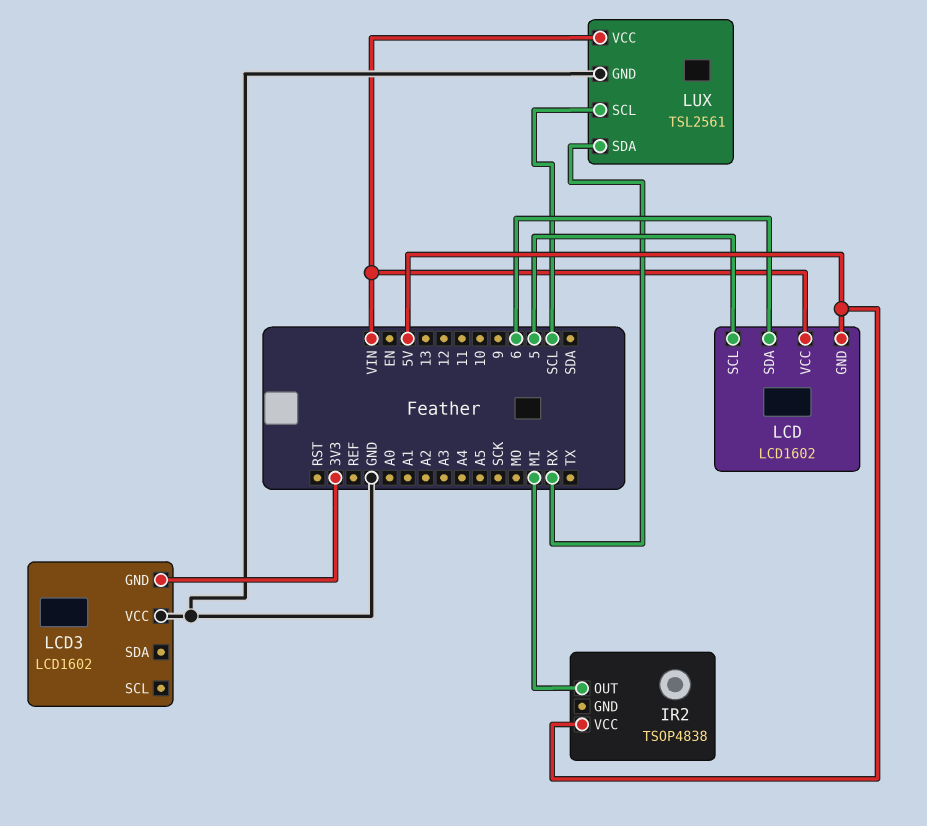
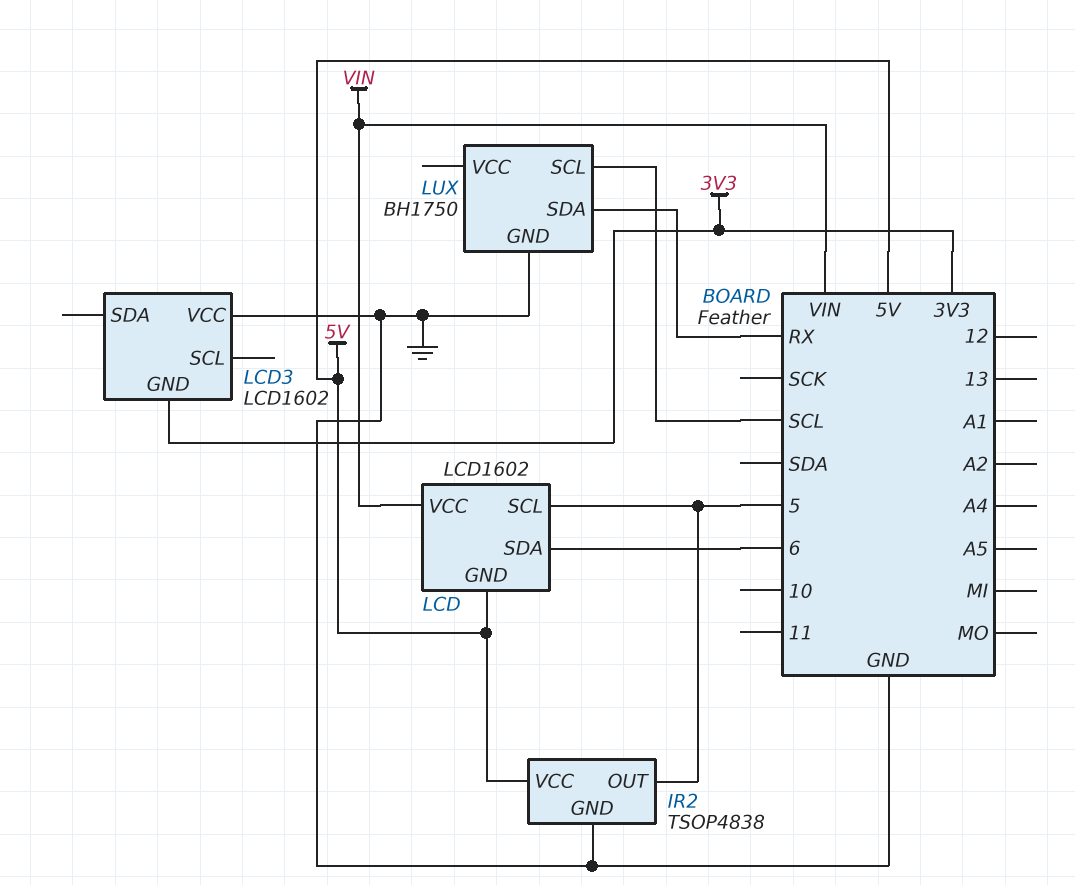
IR2 pin GND: none -> GND
IR2 pin OUT: MI -> 5
LUX: TSL2561 -> BH1750
LUX pin VCC: VIN -> none

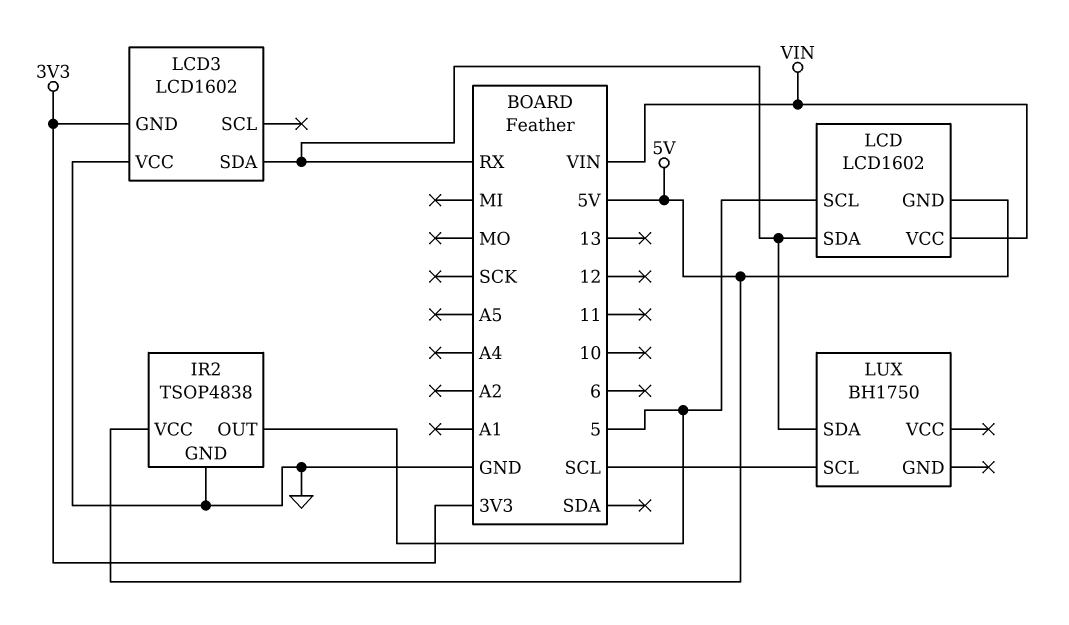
LCD pin SDA: 6 -> RX
LCD3 pin SDA: none -> RX
LUX pin GND: GND -> none

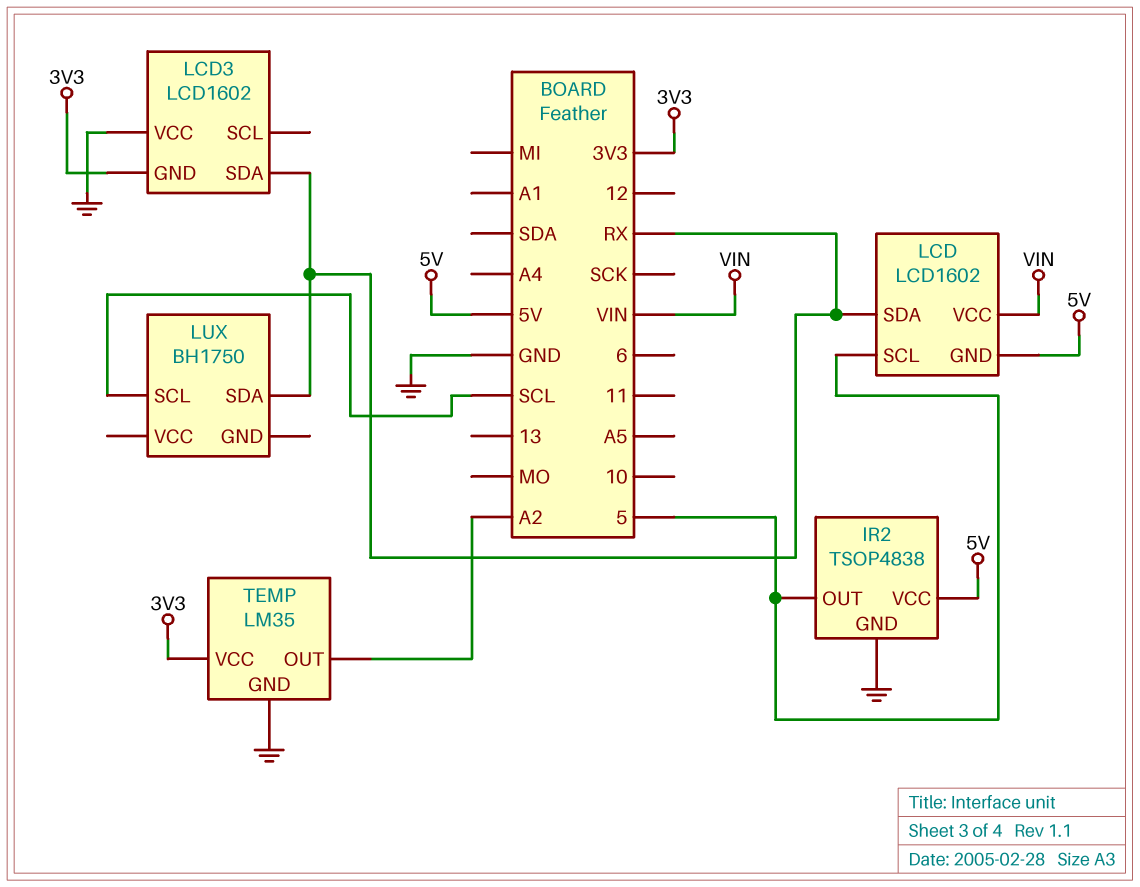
TEMP: none -> LM35
TEMP pin GND: none -> GND
TEMP pin OUT: none -> A2
TEMP pin VCC: none -> 3V3

